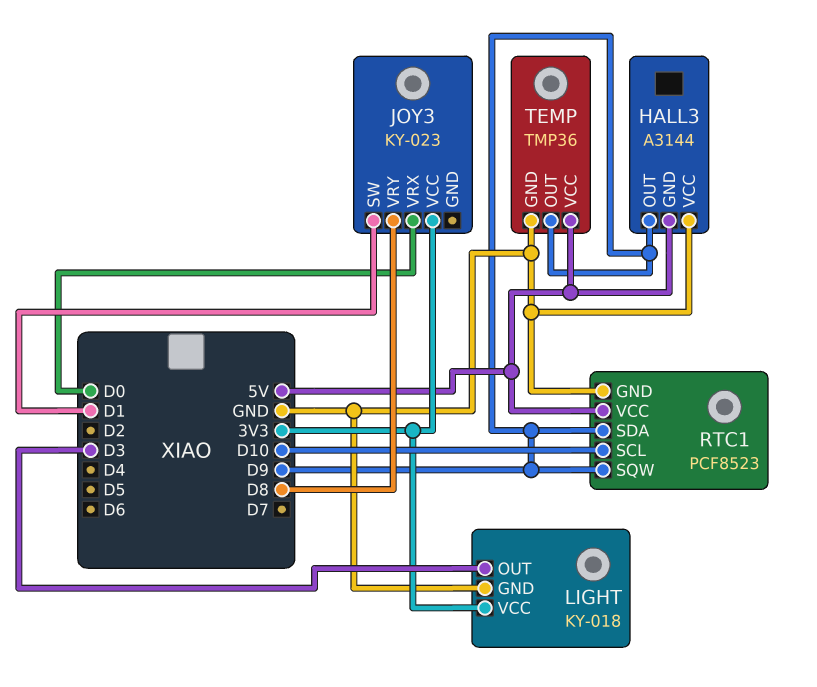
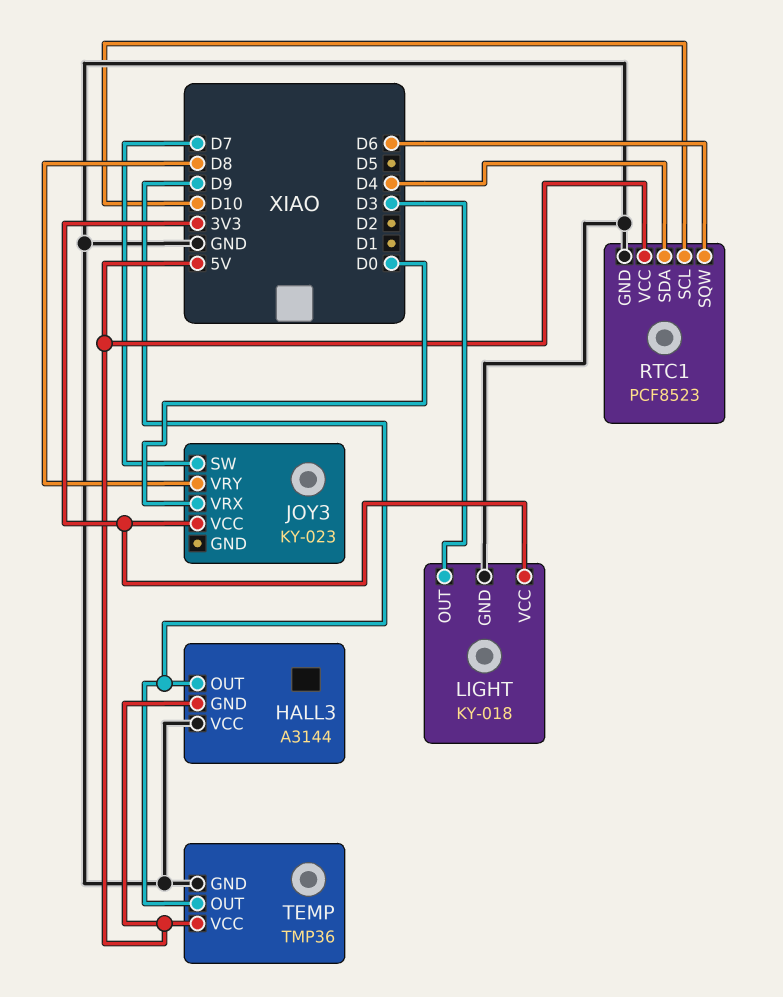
JOY3 pin SW: D1 -> D7
RTC1 pin SDA: D9 -> D4
RTC1 pin SQW: D9 -> D6

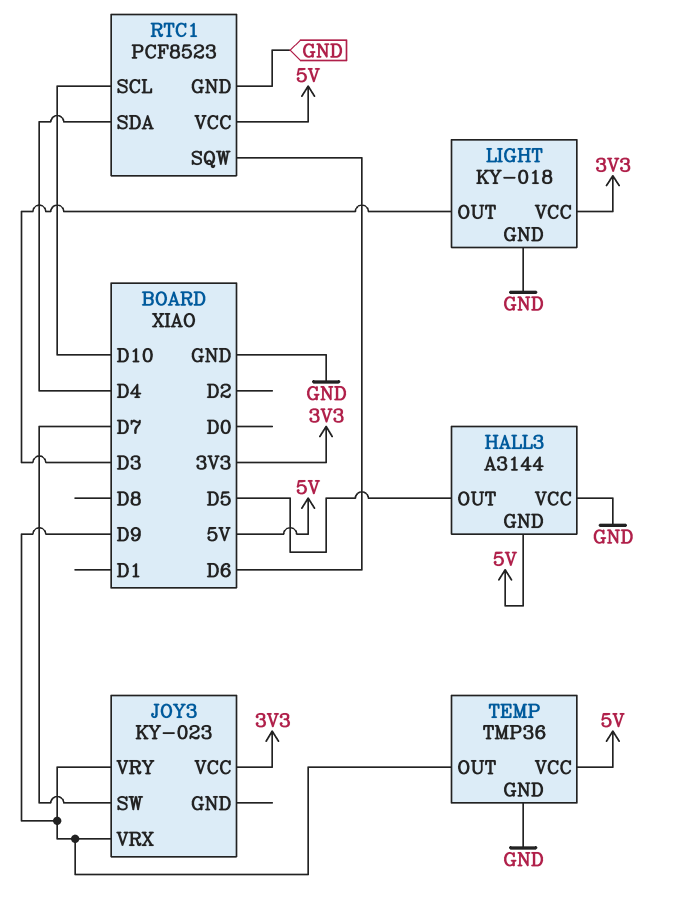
HALL3 pin OUT: D9 -> D5
JOY3 pin VRX: D0 -> D9
JOY3 pin VRY: D8 -> D9

